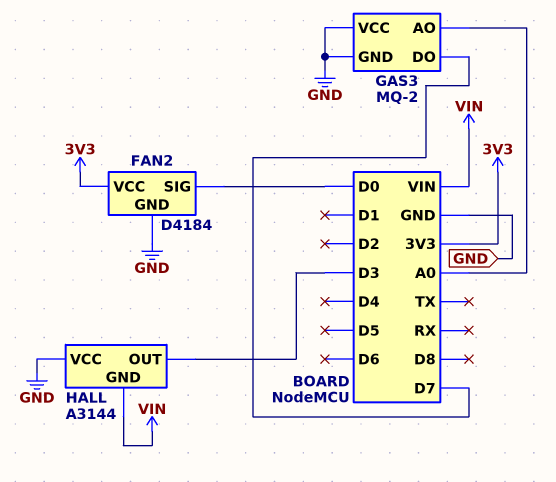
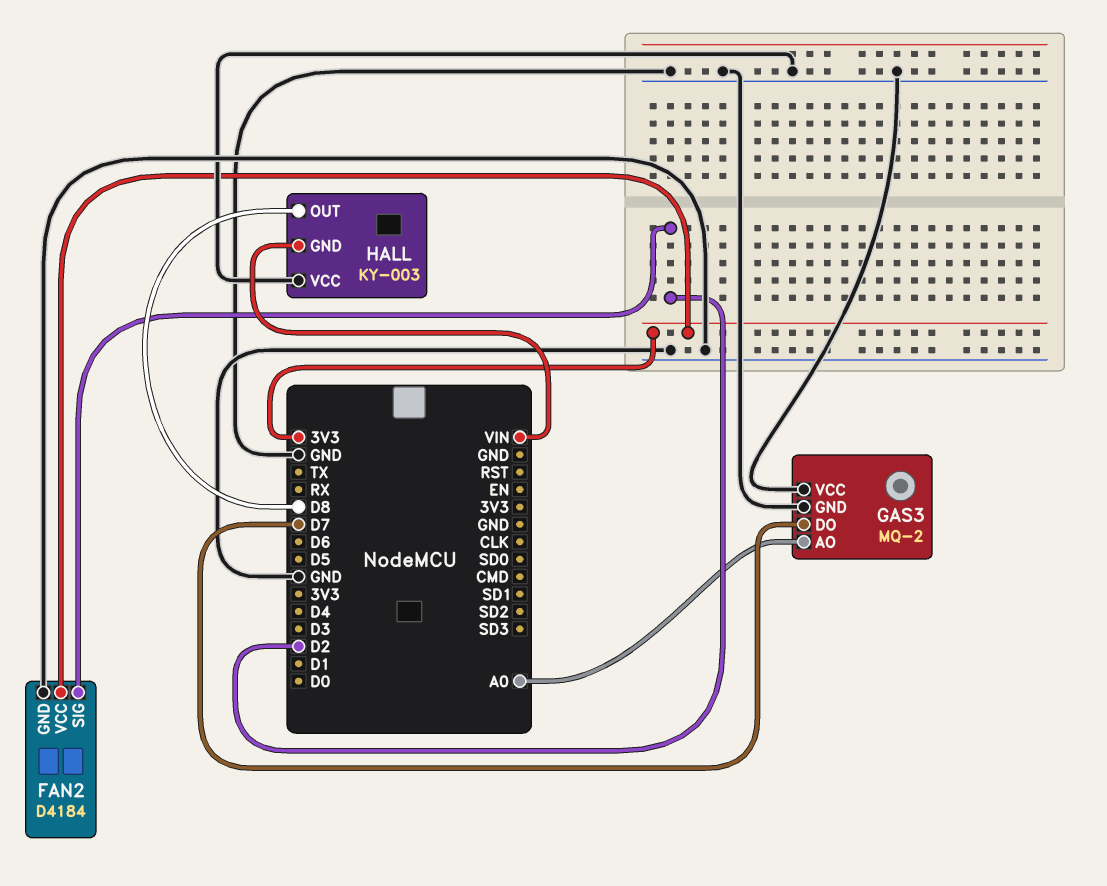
FAN2 pin SIG: D0 -> D2
HALL: A3144 -> KY-003
HALL pin OUT: D3 -> D8

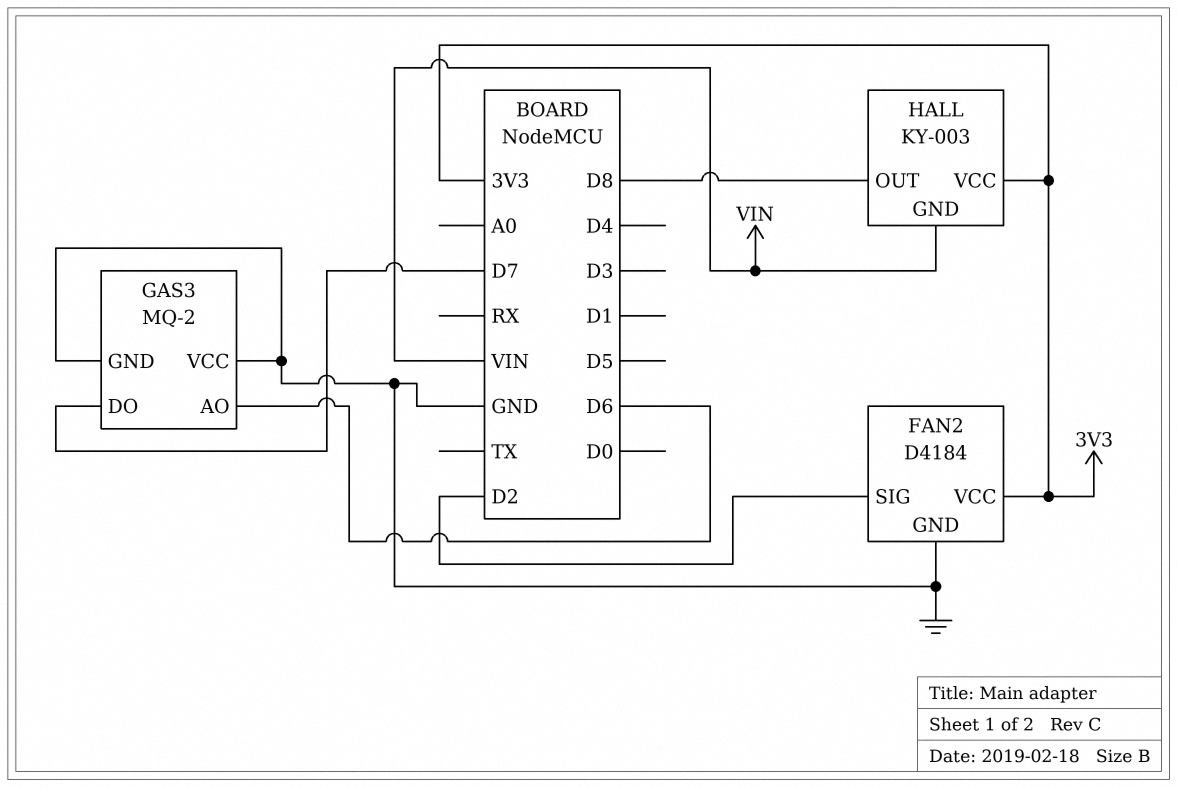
GAS3 pin AO: A0 -> D6
HALL pin VCC: GND -> 3V3

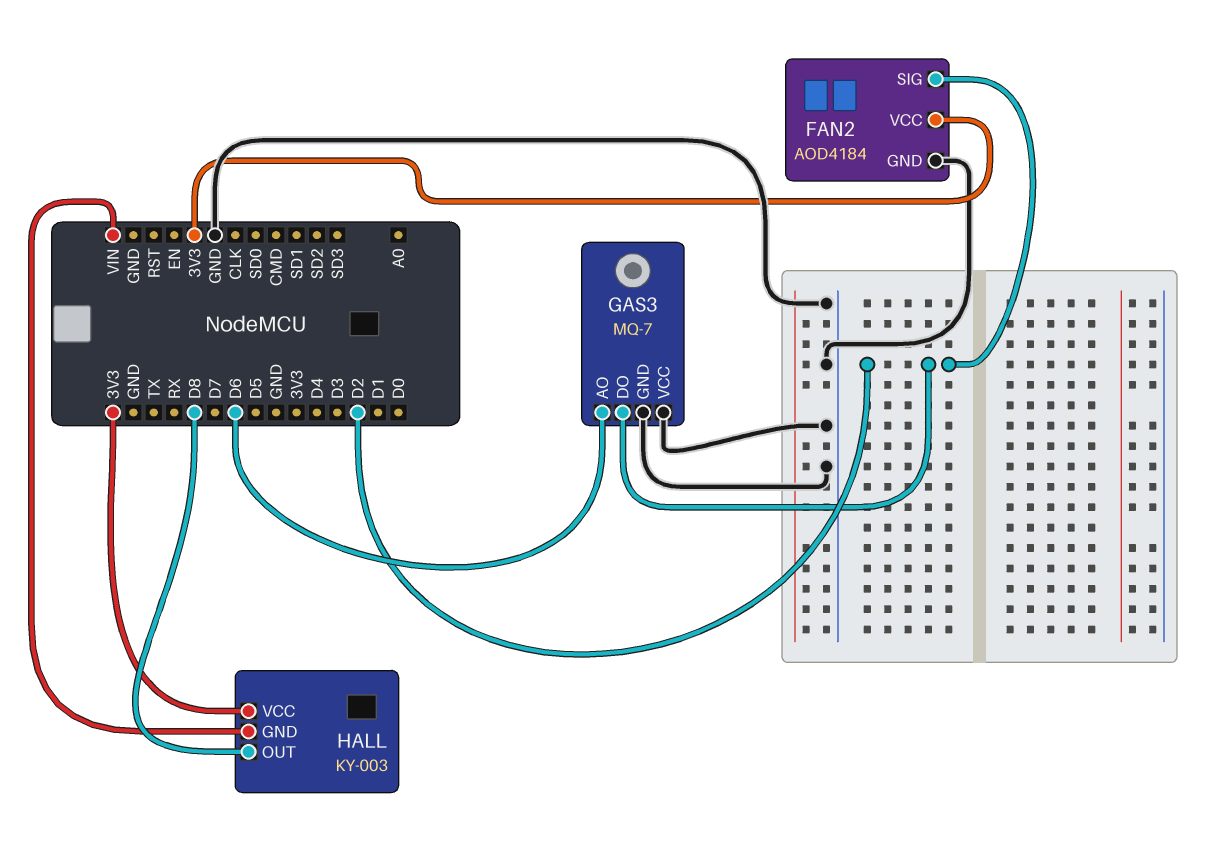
FAN2: D4184 -> AOD4184
GAS3: MQ-2 -> MQ-7
GAS3 pin DO: D7 -> D2

